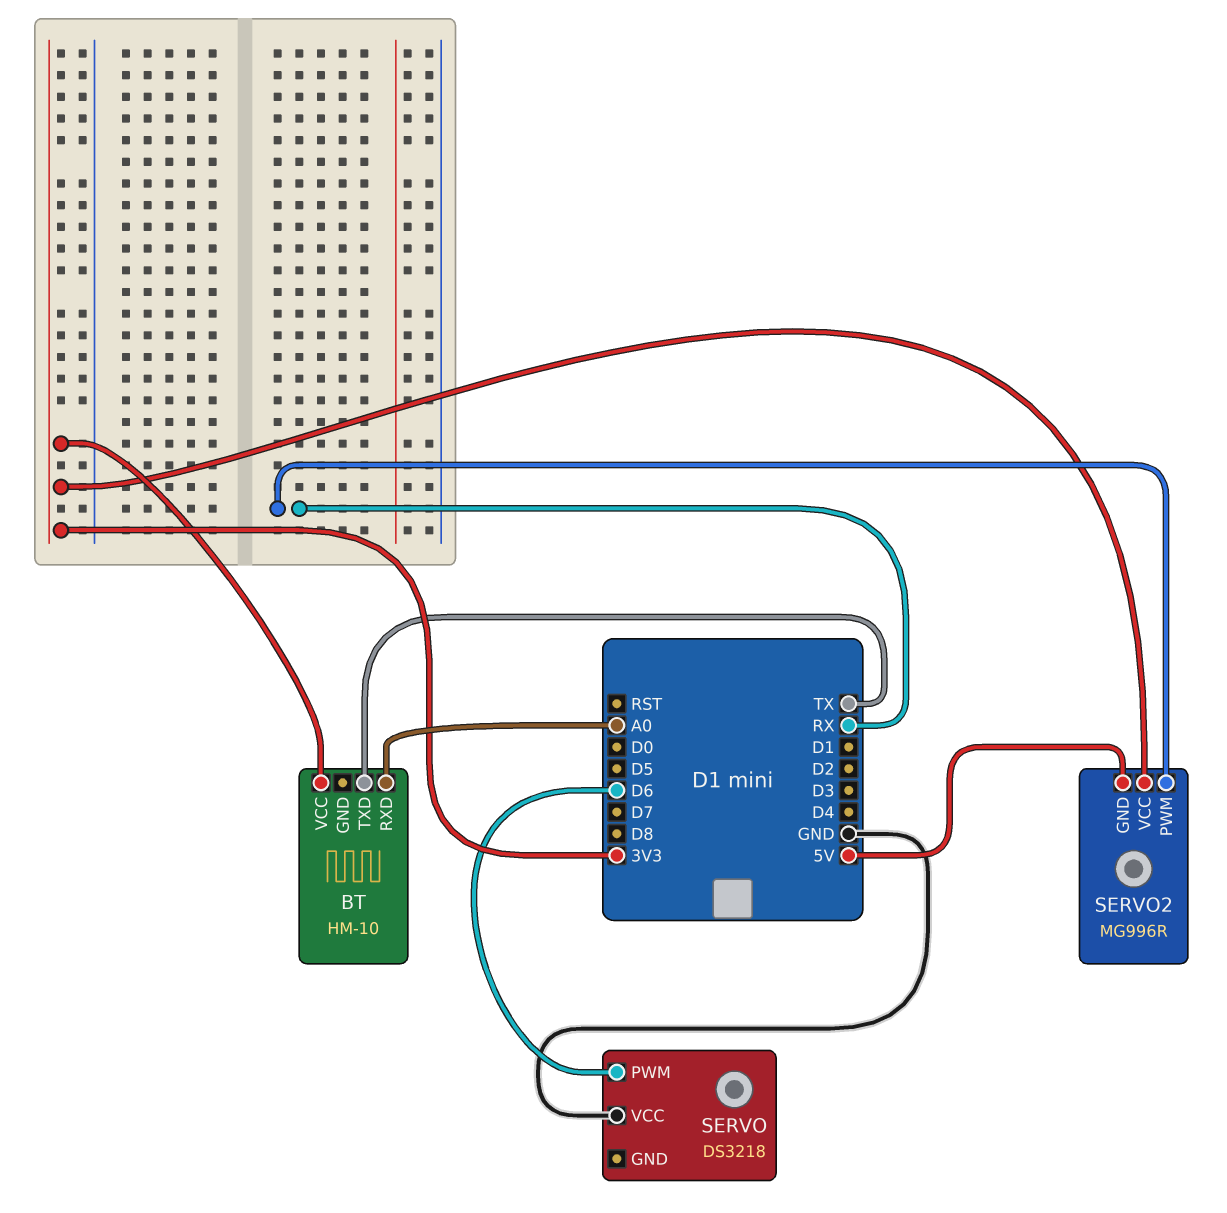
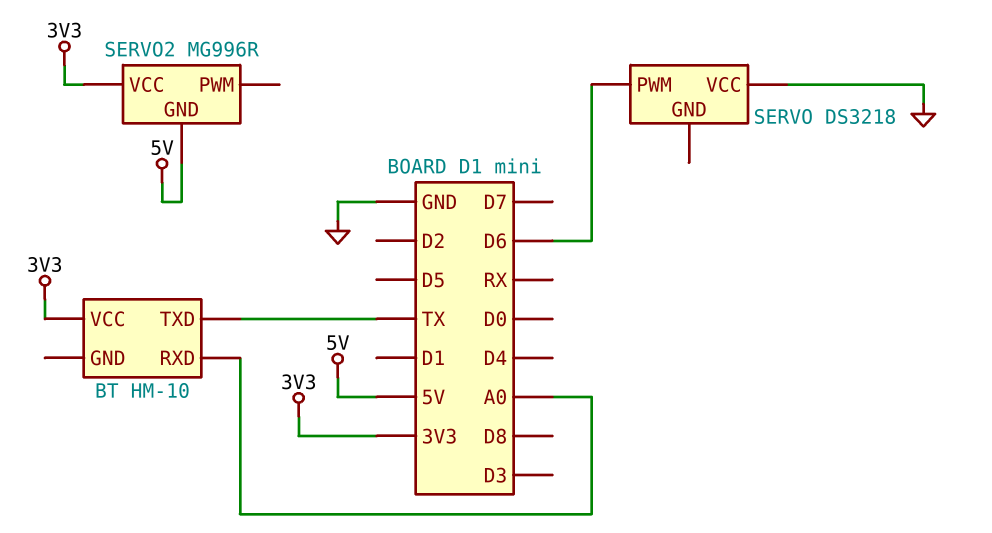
SERVO2 pin PWM: RX -> none

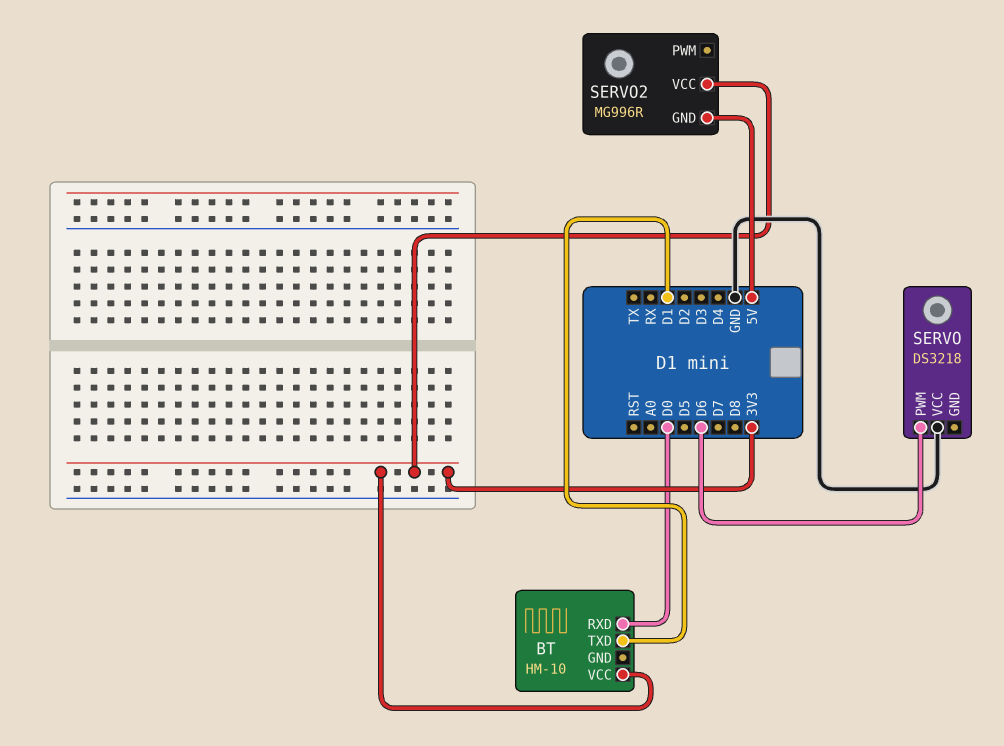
BT pin RXD: A0 -> D0
BT pin TXD: TX -> D1

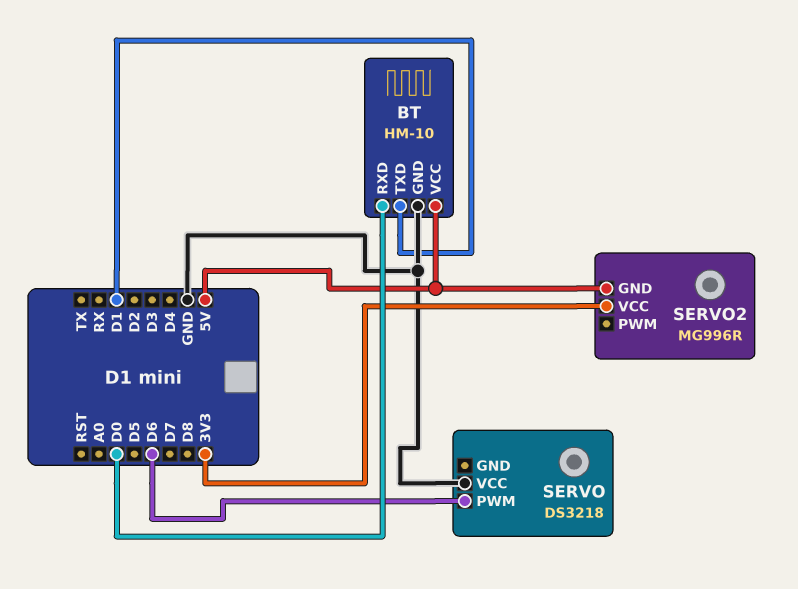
BT pin GND: none -> GND
BT pin VCC: 3V3 -> 5V

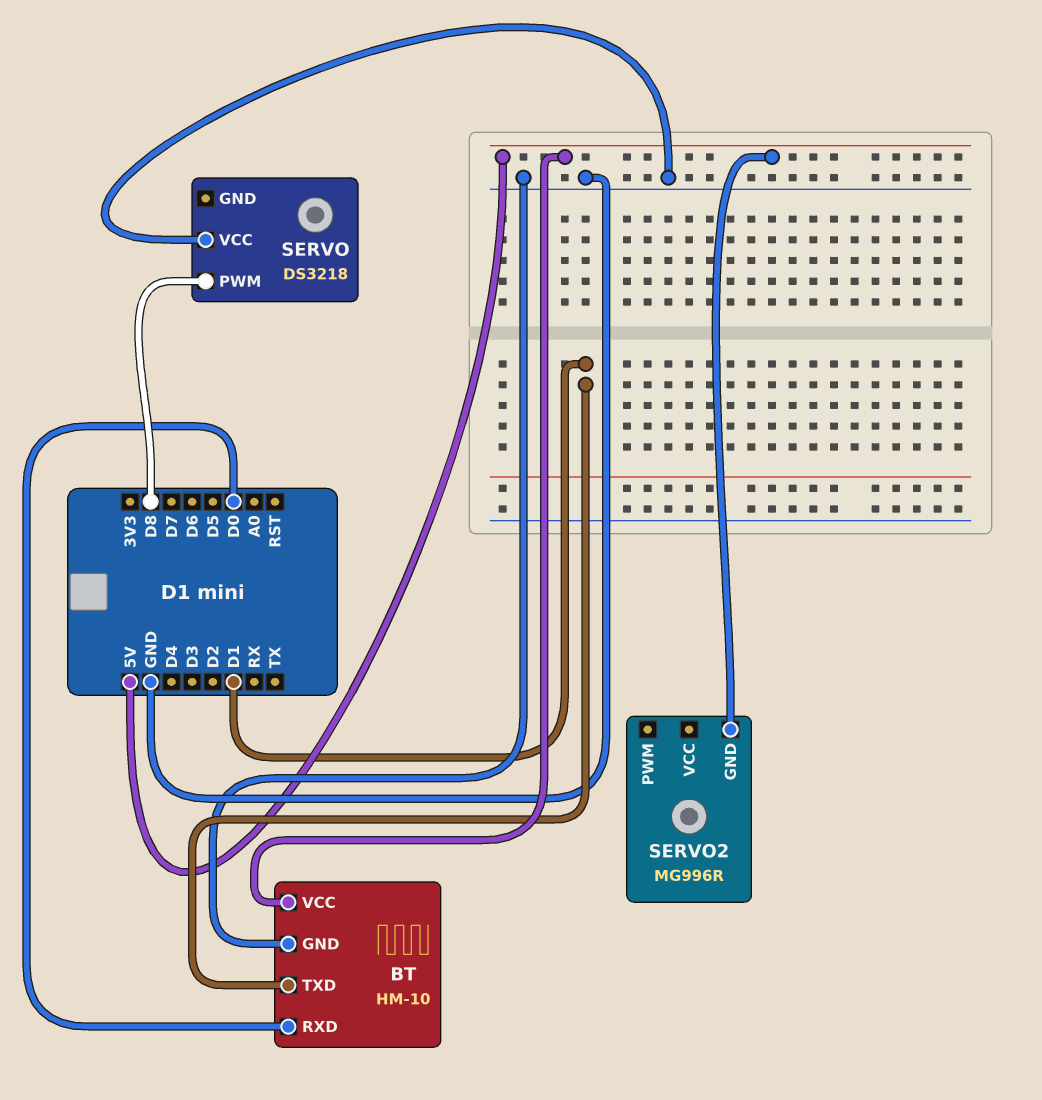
SERVO pin PWM: D6 -> D8
SERVO2 pin VCC: 3V3 -> none

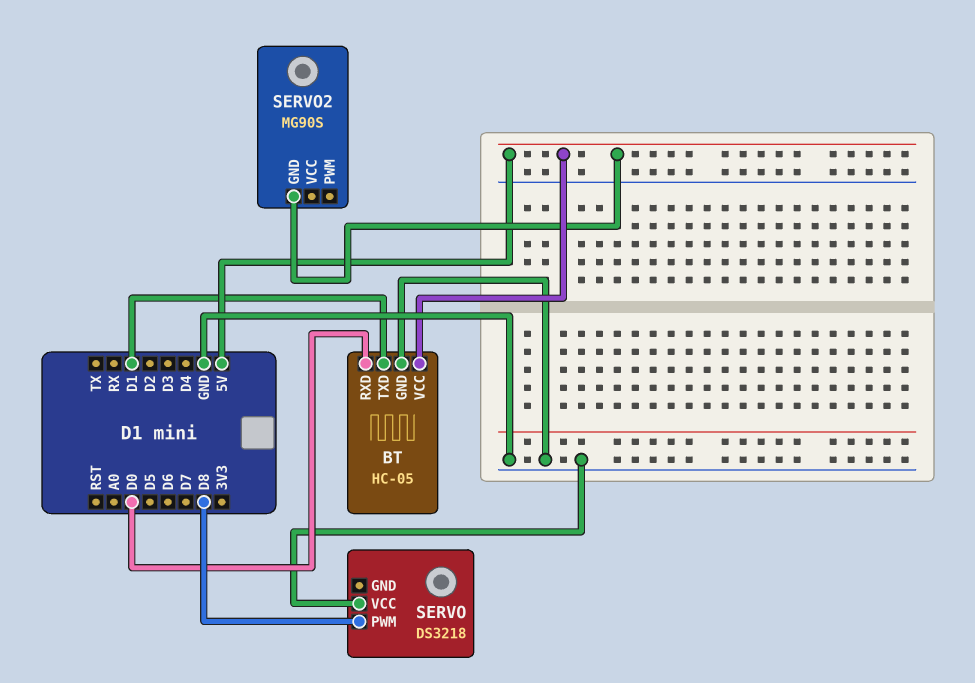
BT: HM-10 -> HC-05
SERVO2: MG996R -> MG90S

